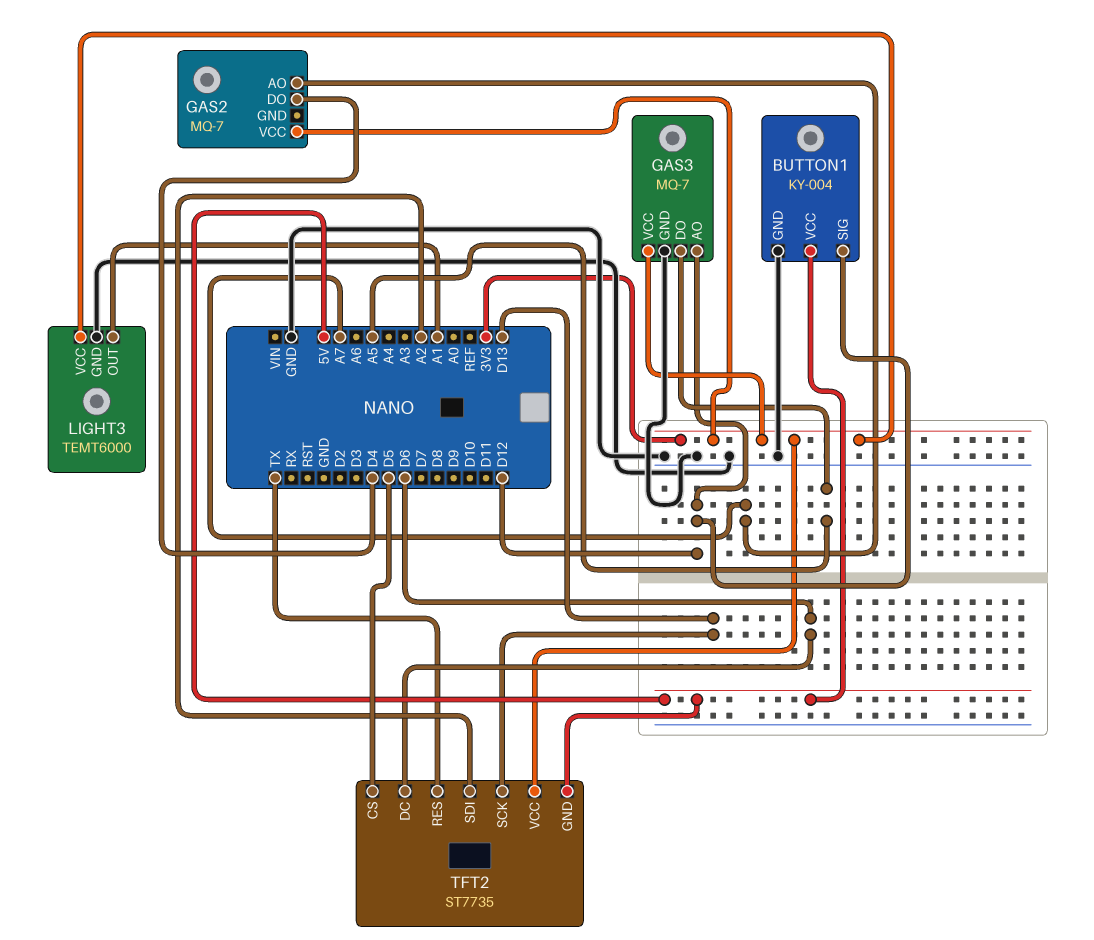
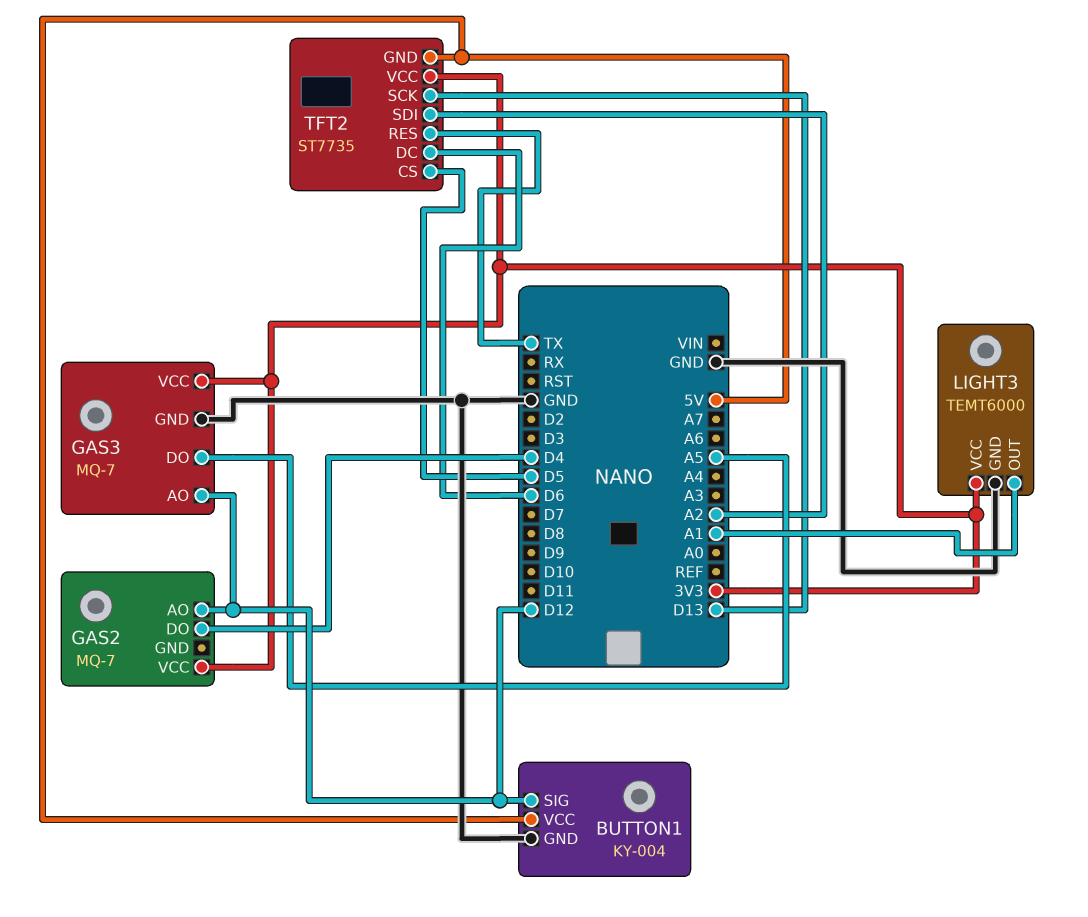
GAS2 pin AO: A7 -> D12

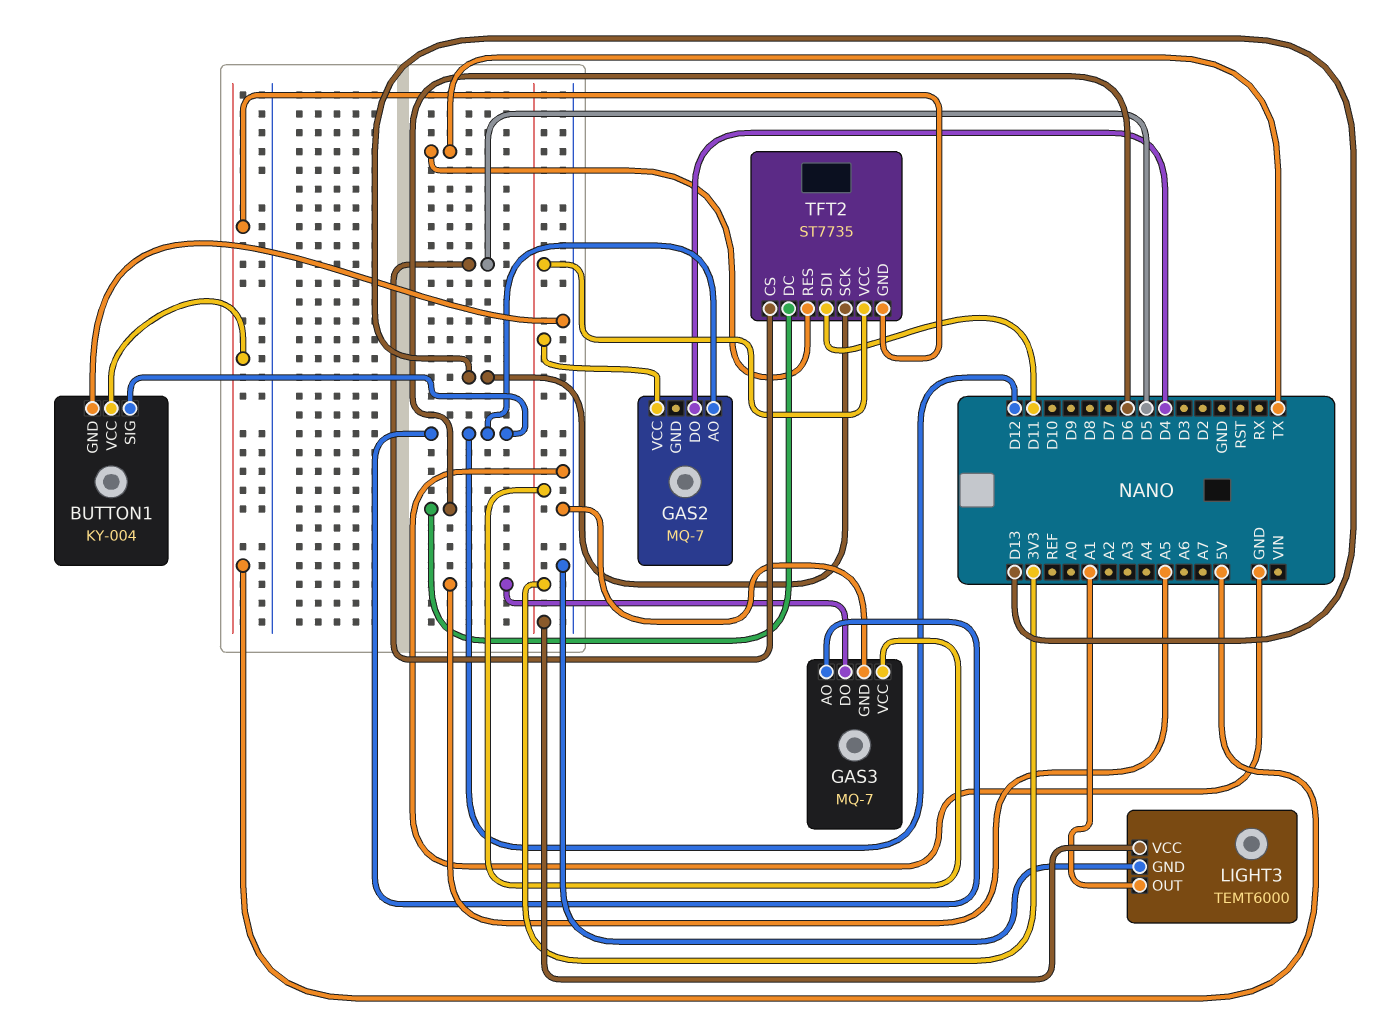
TFT2 pin SDI: A2 -> D11

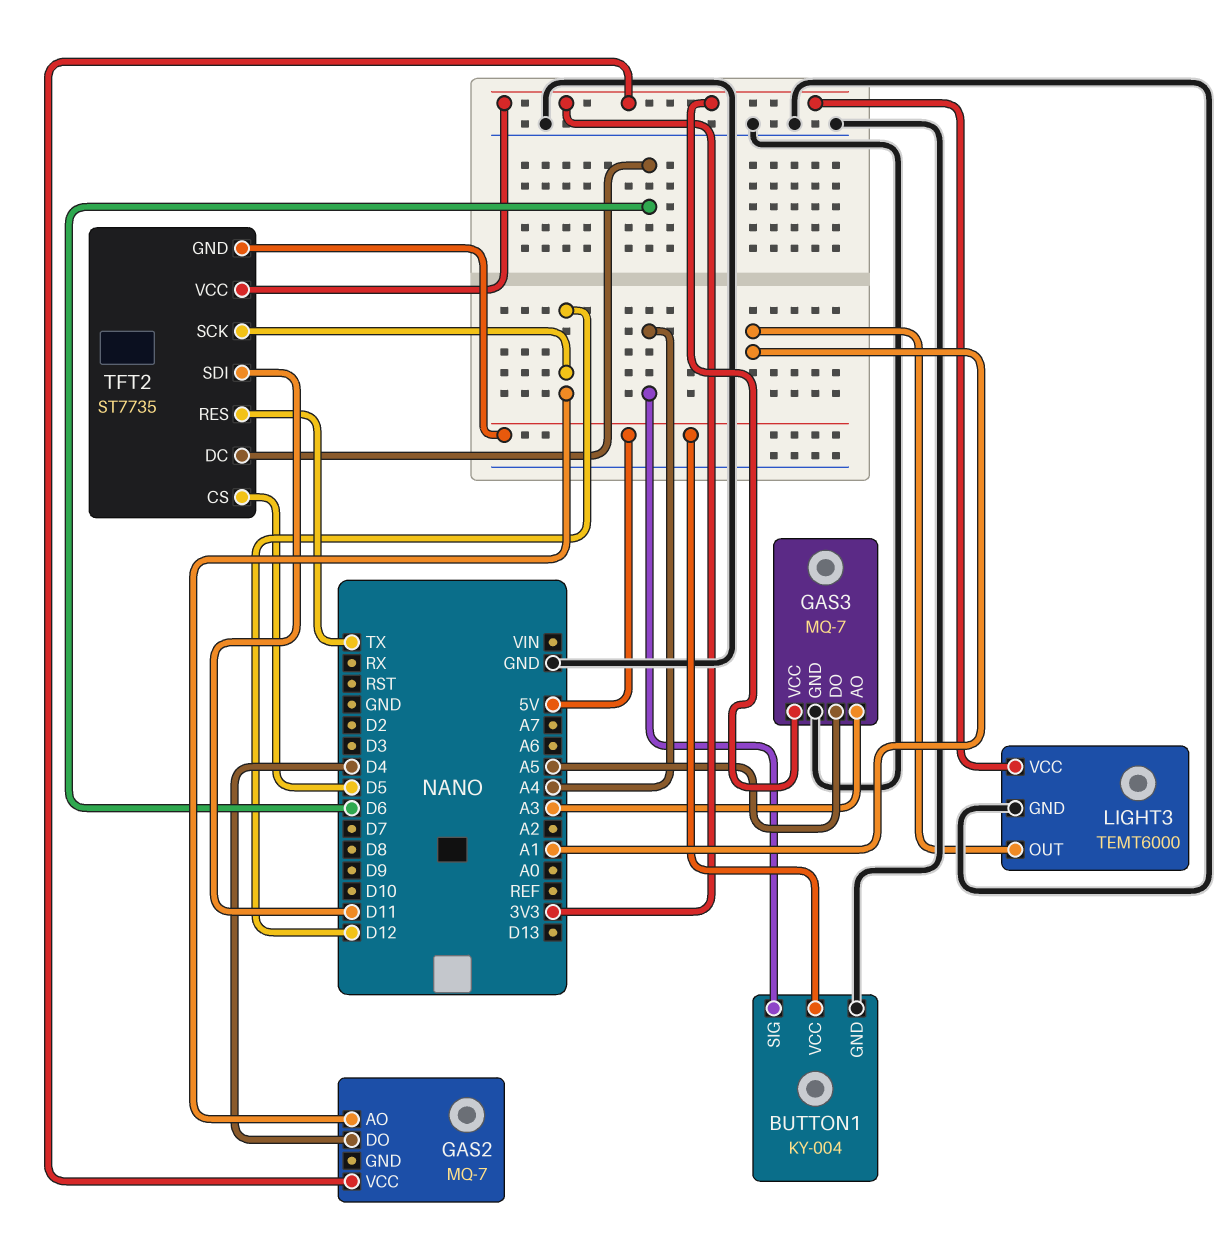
BUTTON1 pin SIG: D12 -> A4
GAS3 pin AO: D12 -> A3
TFT2 pin SCK: D13 -> D12

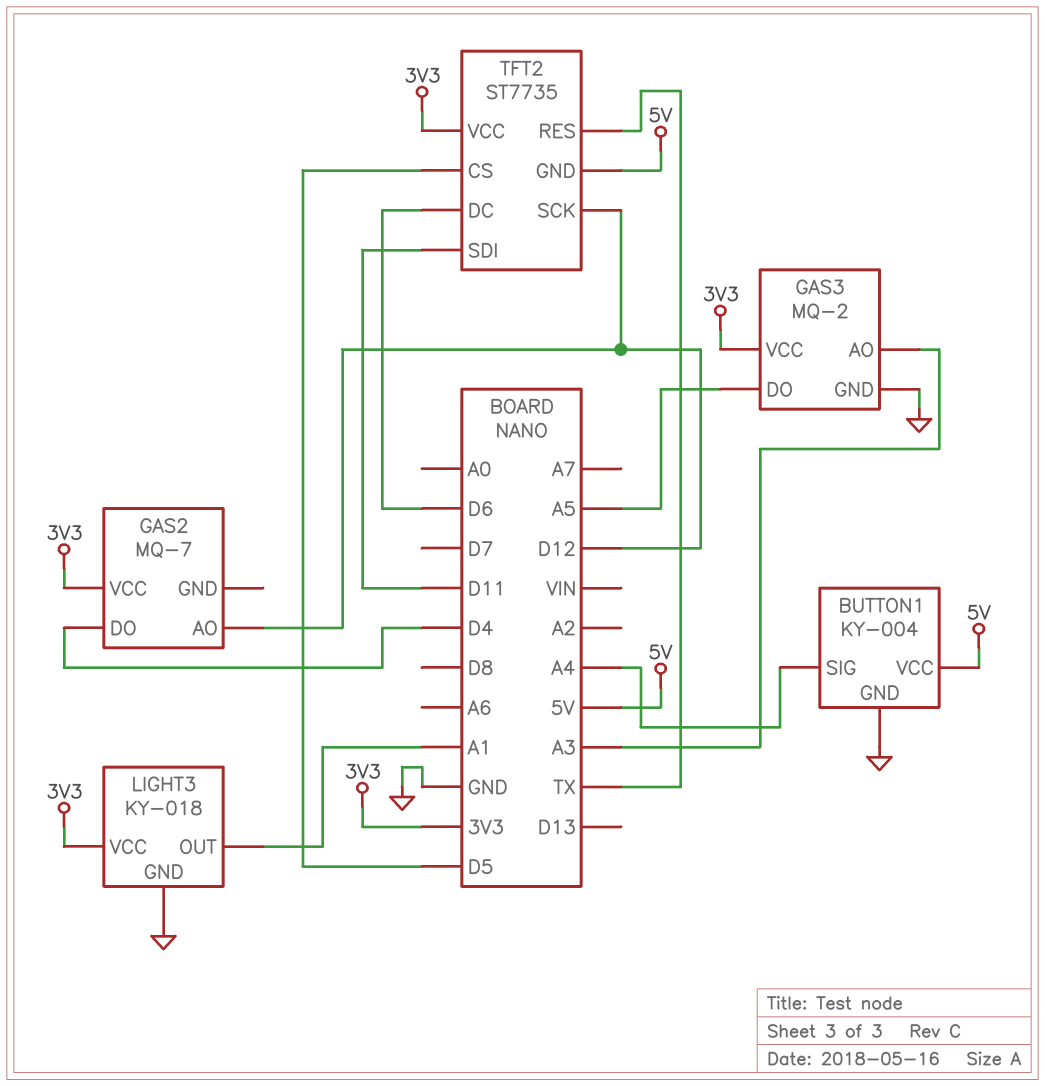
GAS3: MQ-7 -> MQ-2
LIGHT3: TEMT6000 -> KY-018

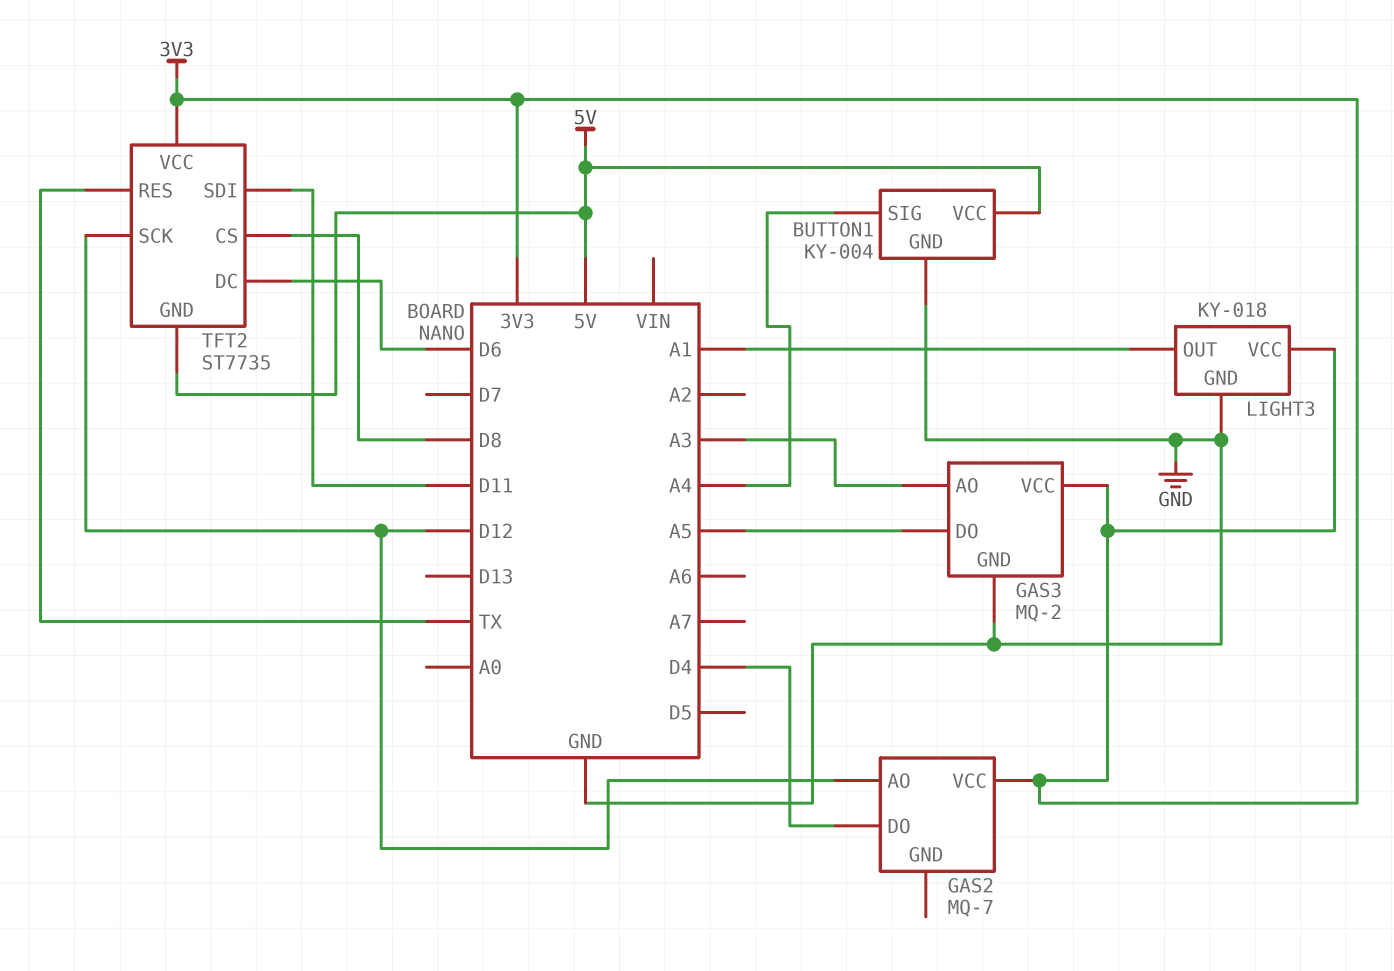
TFT2 pin CS: D5 -> D8

